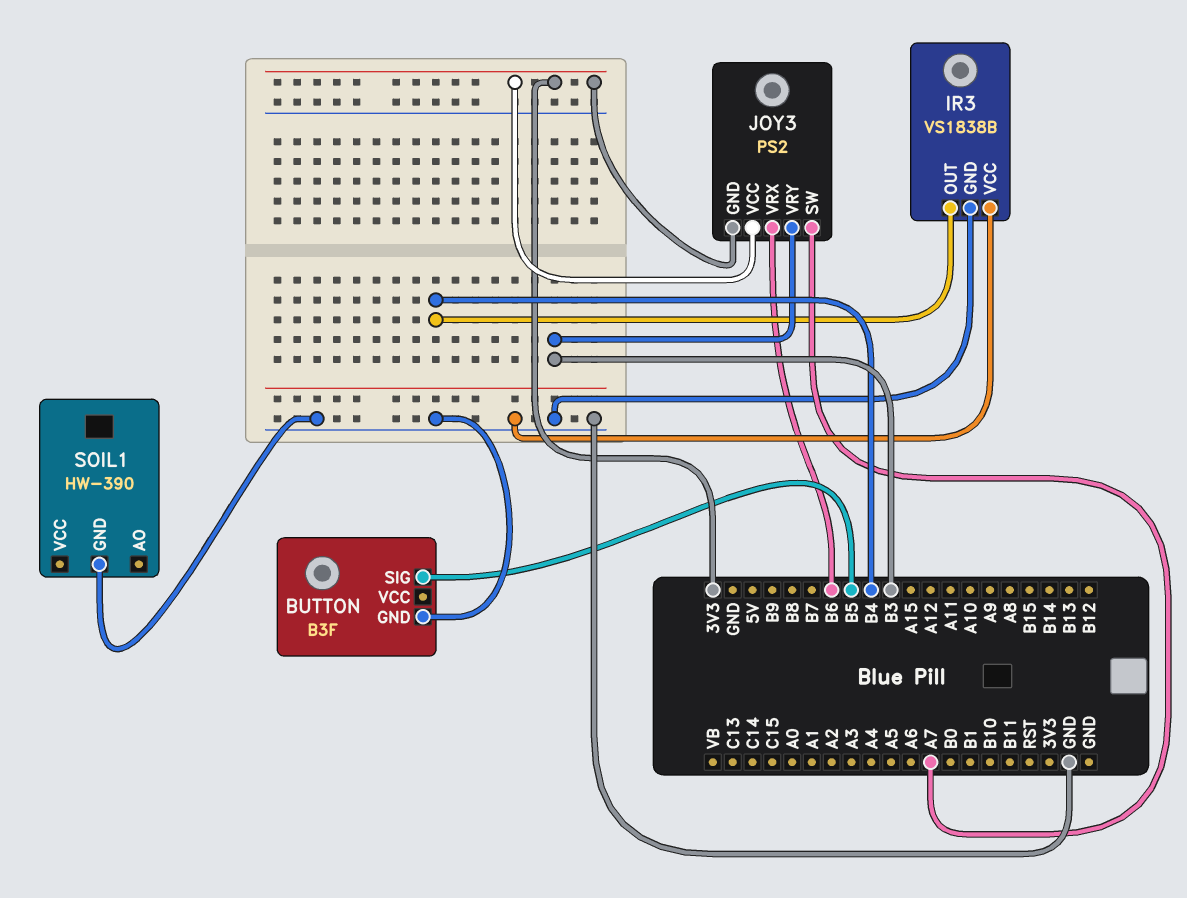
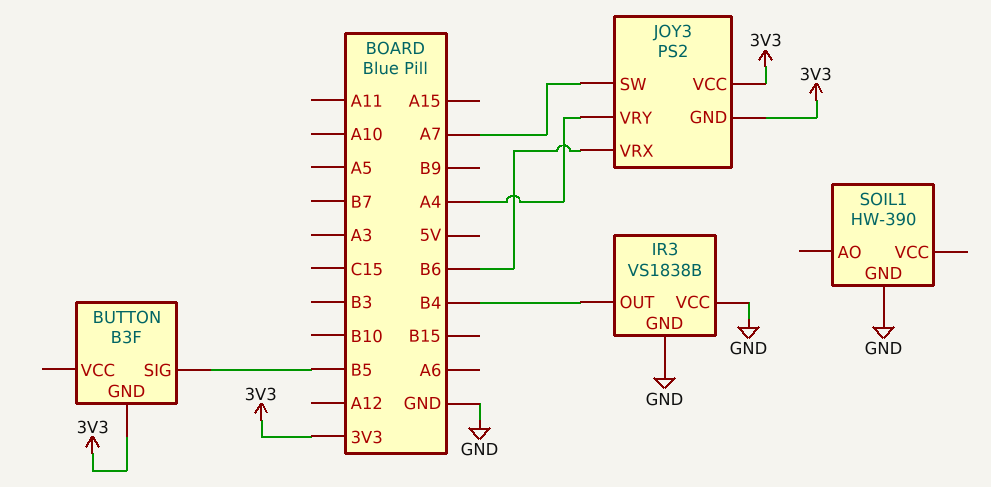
BUTTON pin GND: GND -> 3V3
JOY3 pin VRY: B3 -> A4

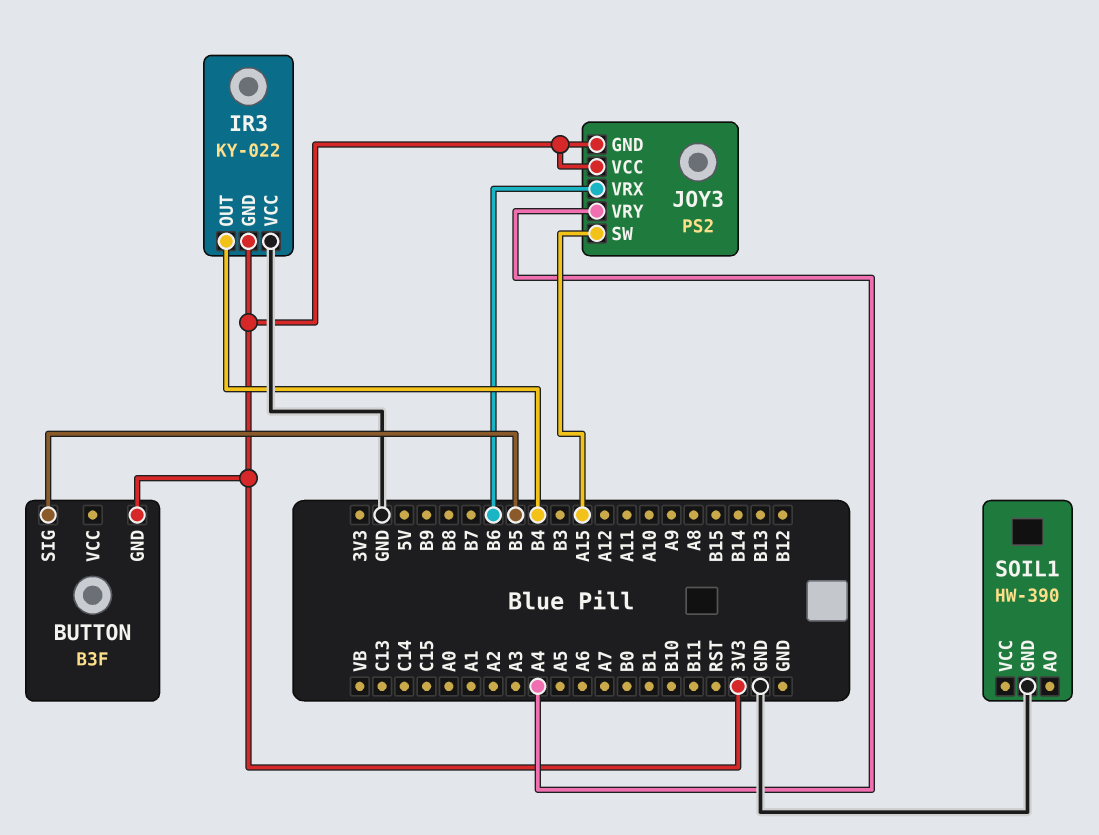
IR3: VS1838B -> KY-022
IR3 pin GND: GND -> 3V3
JOY3 pin SW: A7 -> A15

